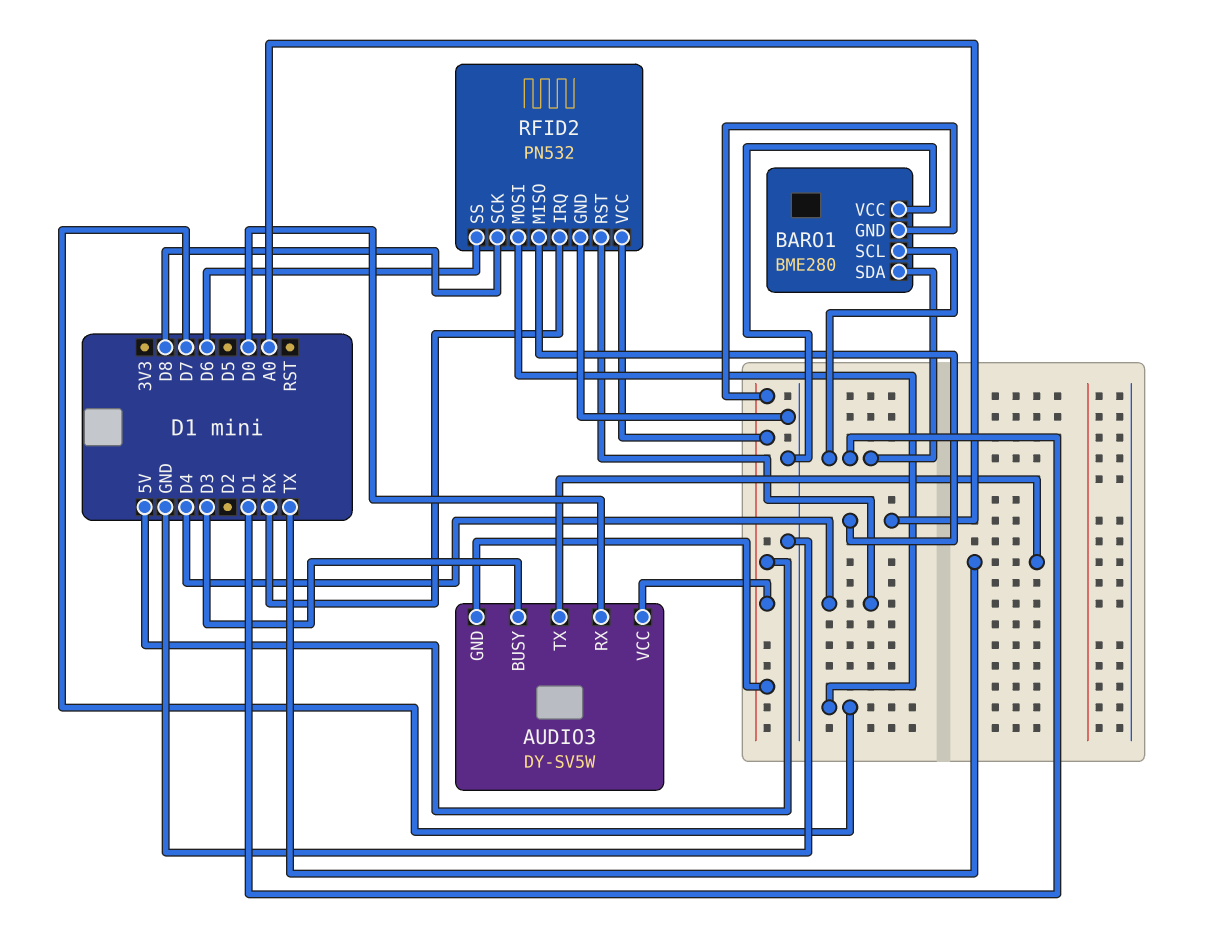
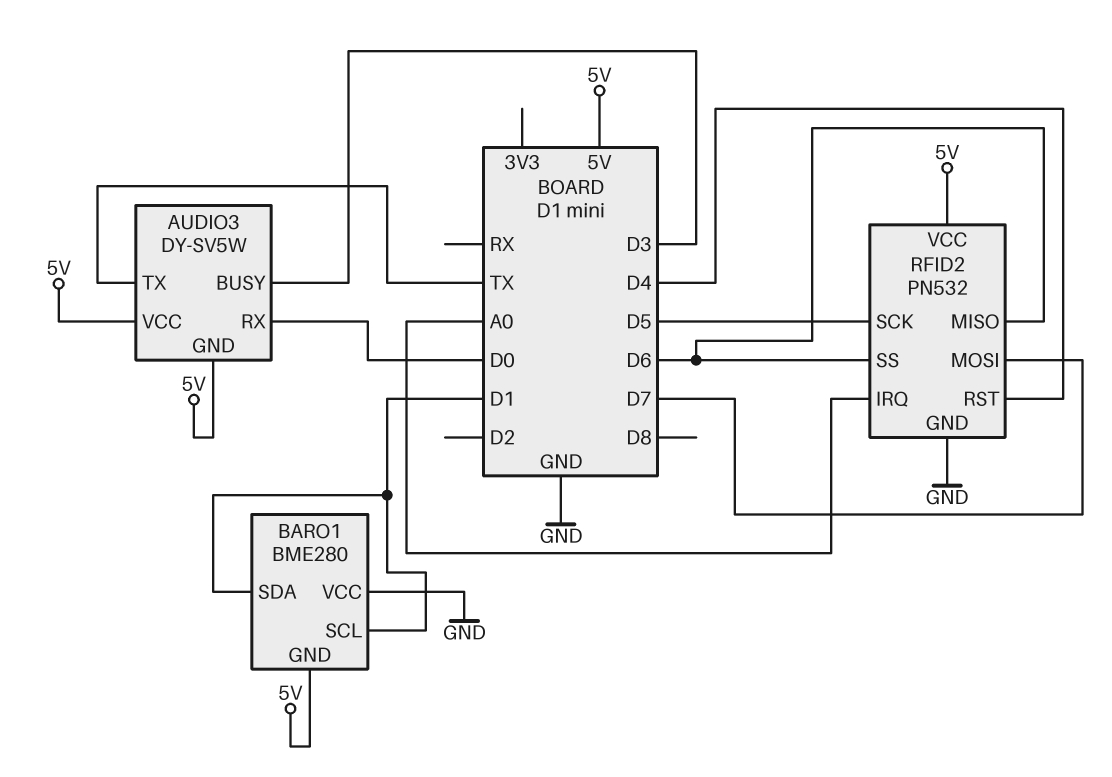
RFID2 pin IRQ: RX -> A0
RFID2 pin MISO: A0 -> D6
RFID2 pin SCK: D8 -> D5

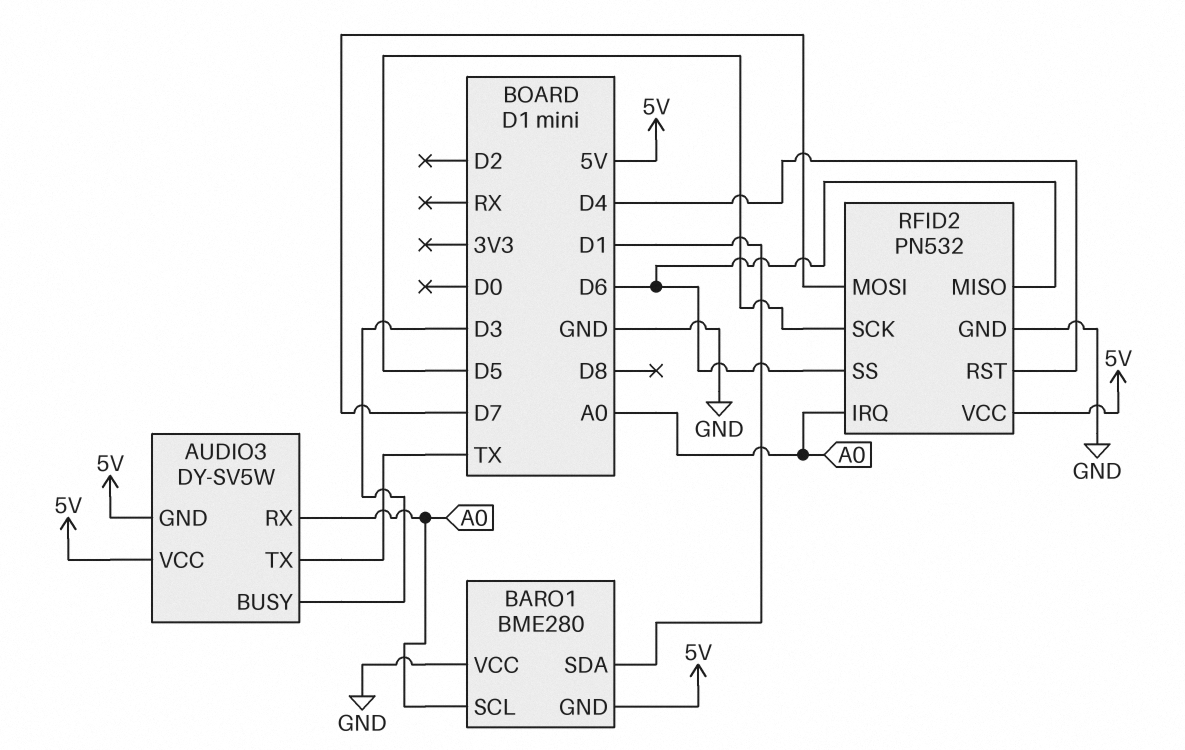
AUDIO3 pin RX: D0 -> A0
BARO1 pin SCL: D1 -> A0

